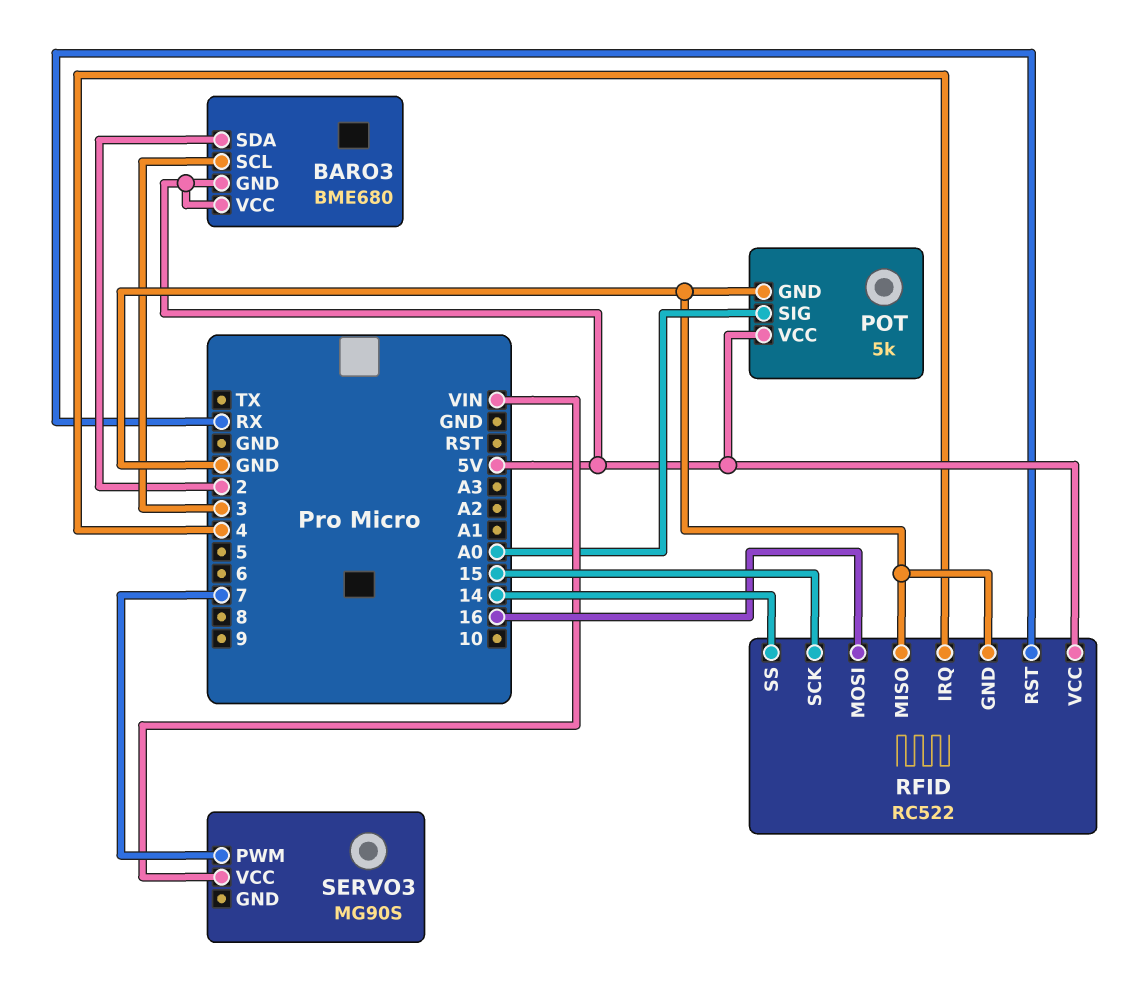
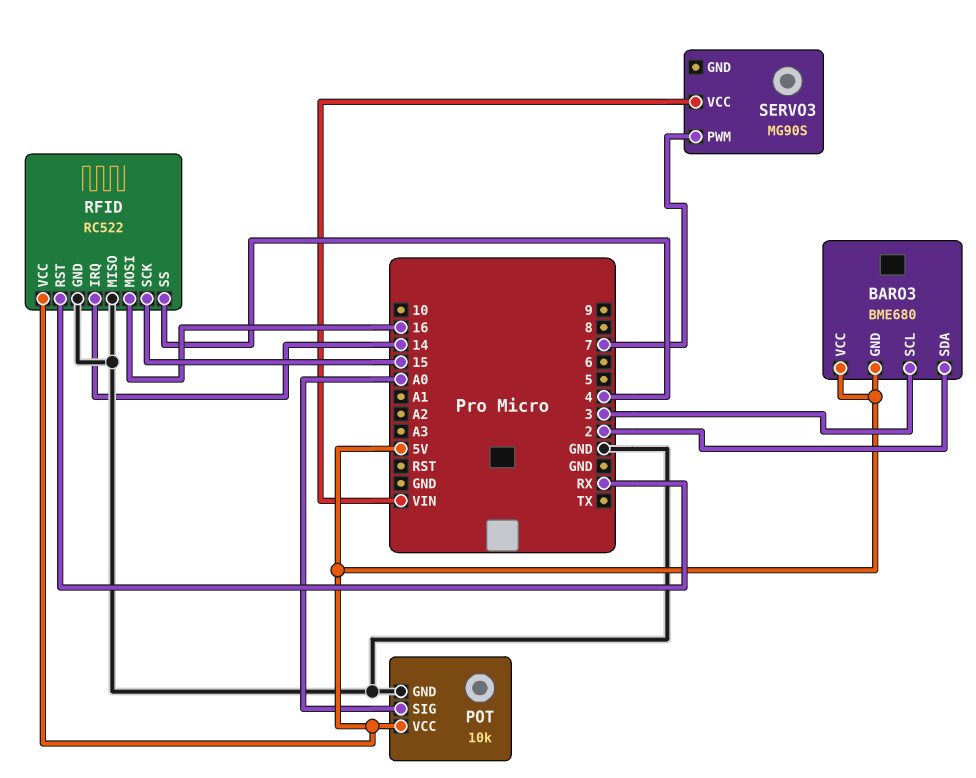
POT: 5k -> 10k
RFID pin IRQ: 4 -> 14
RFID pin SS: 14 -> 4

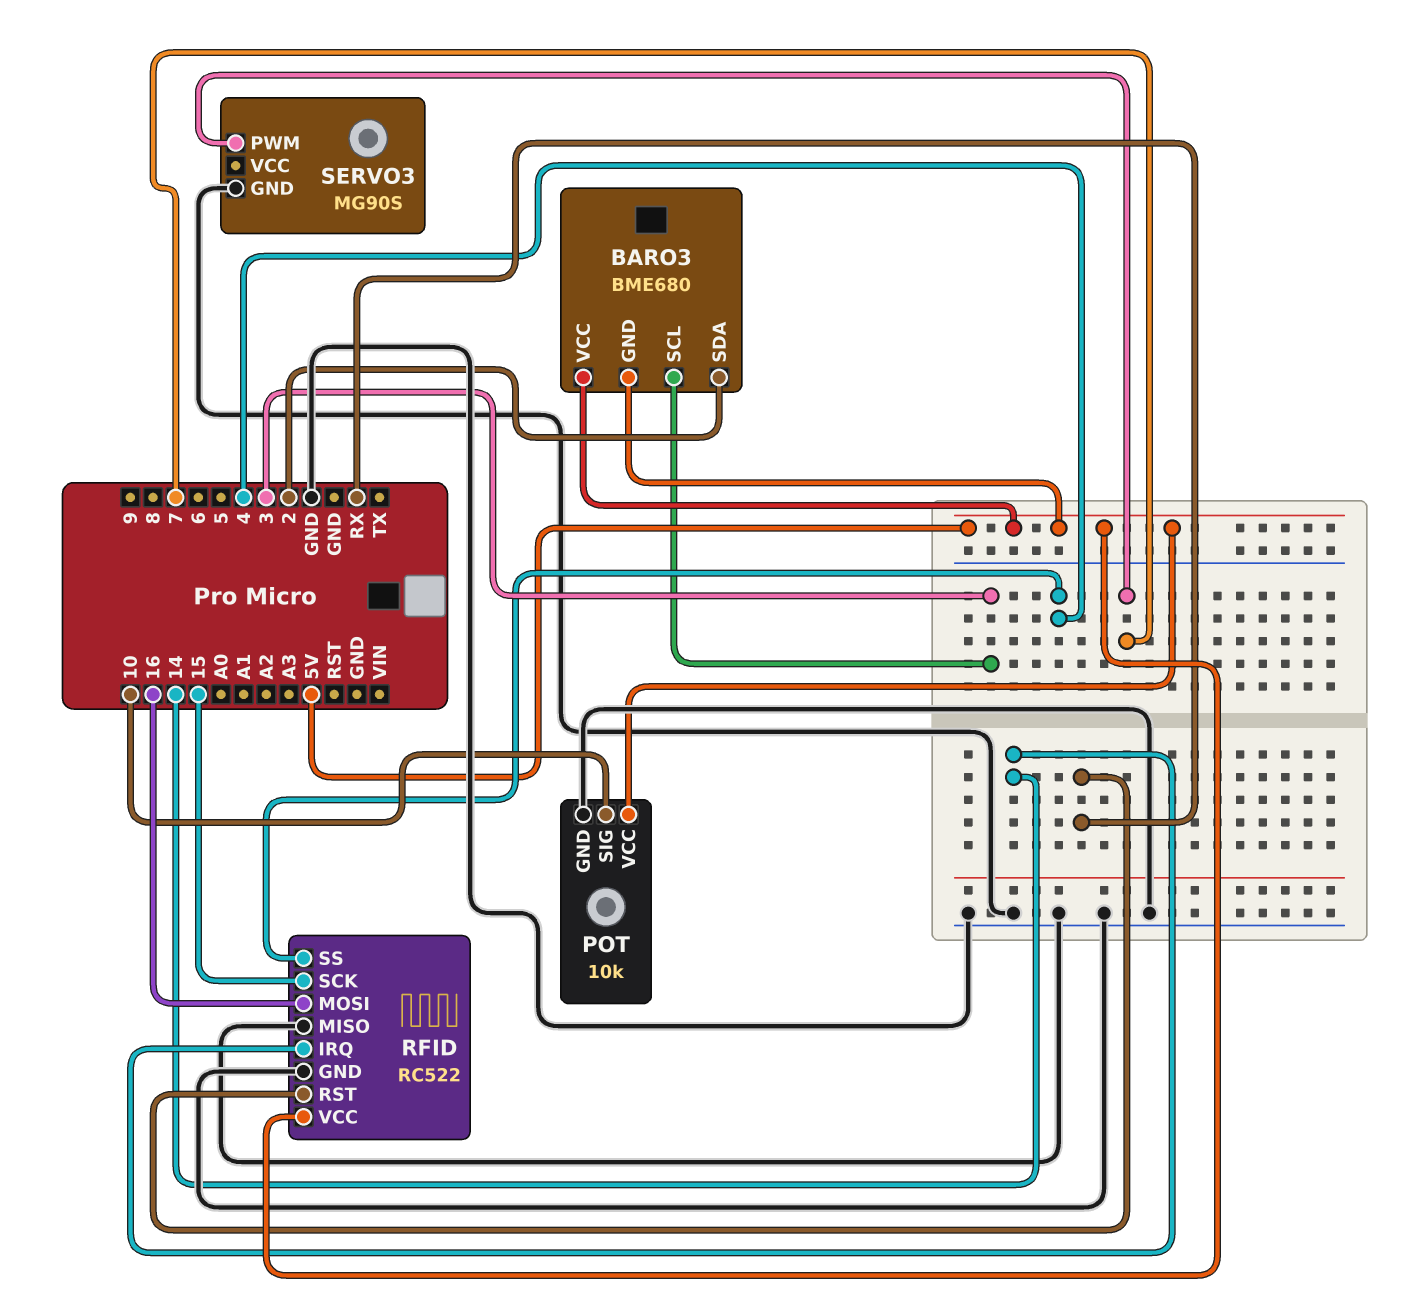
POT pin SIG: A0 -> 10
SERVO3 pin GND: none -> GND
SERVO3 pin VCC: VIN -> none

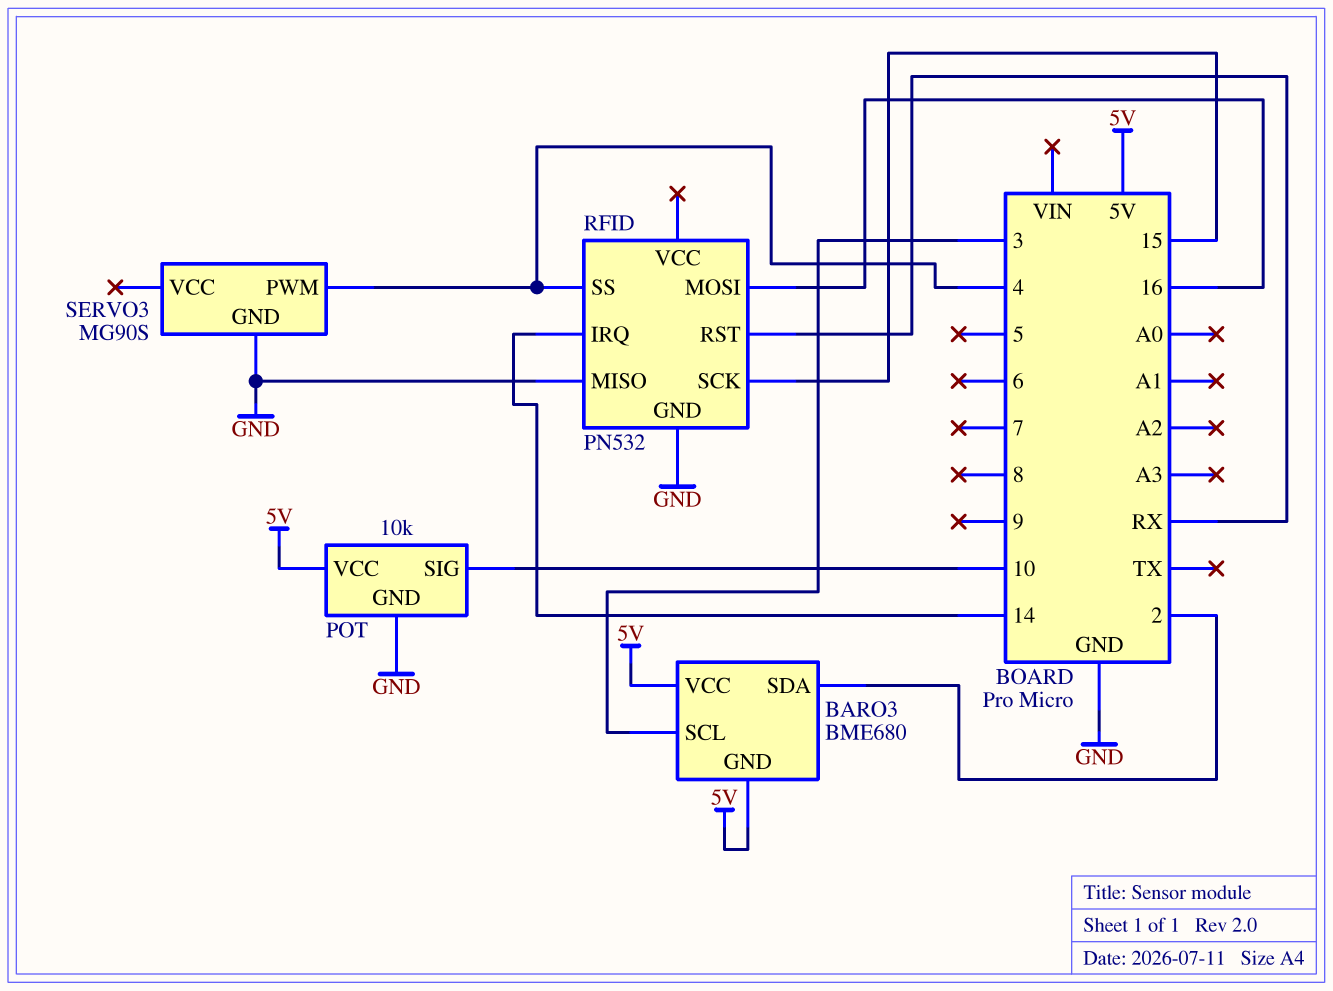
RFID: RC522 -> PN532
RFID pin VCC: 5V -> none
SERVO3 pin PWM: 7 -> 4

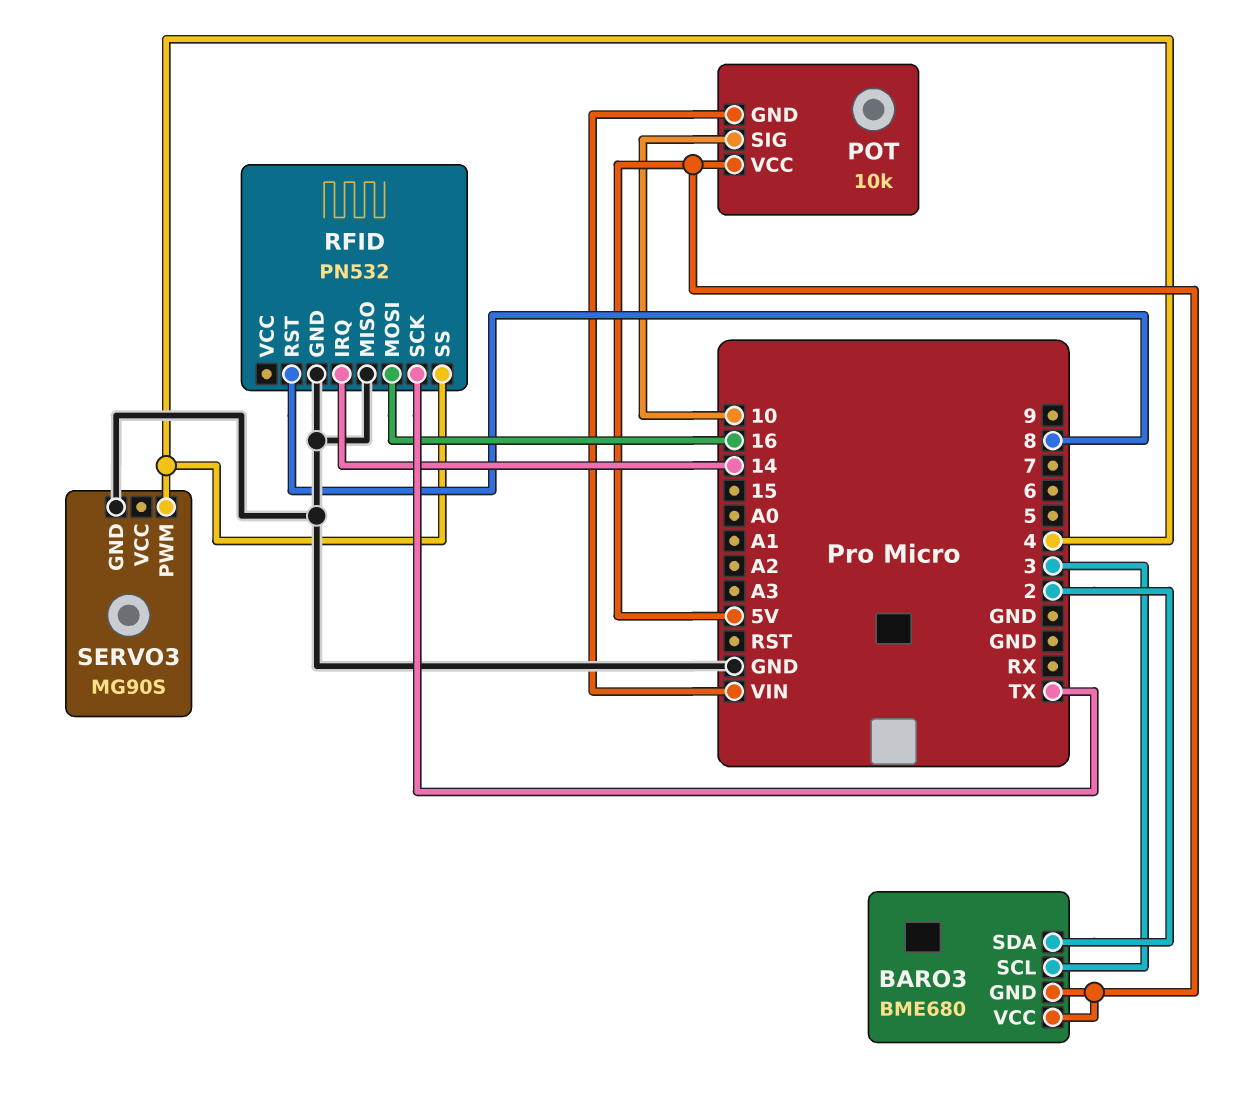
POT pin GND: GND -> VIN
RFID pin RST: RX -> 8
RFID pin SCK: 15 -> TX

